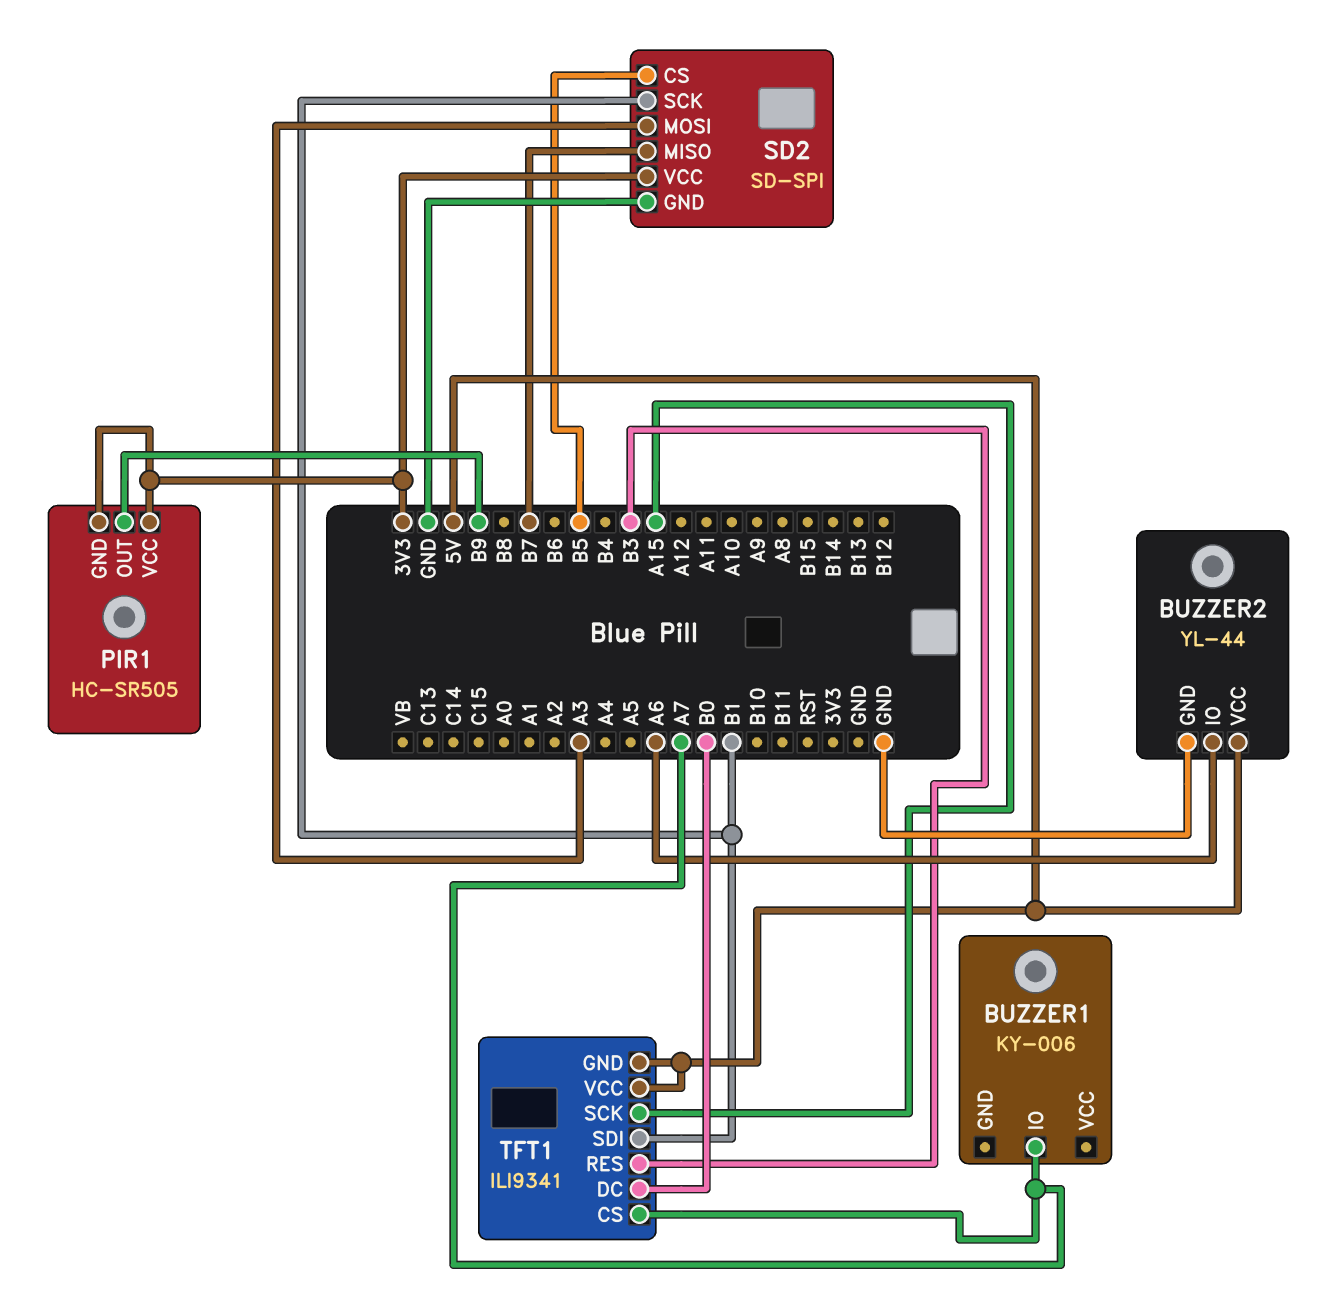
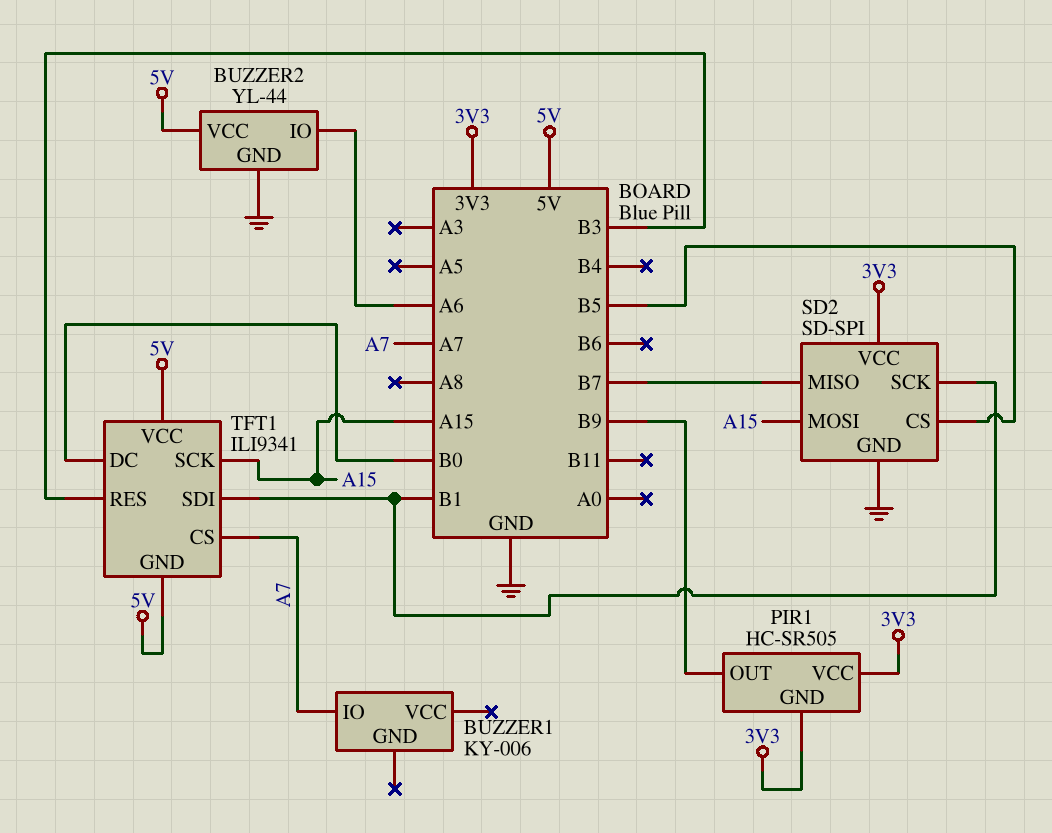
SD2 pin MOSI: A3 -> A15

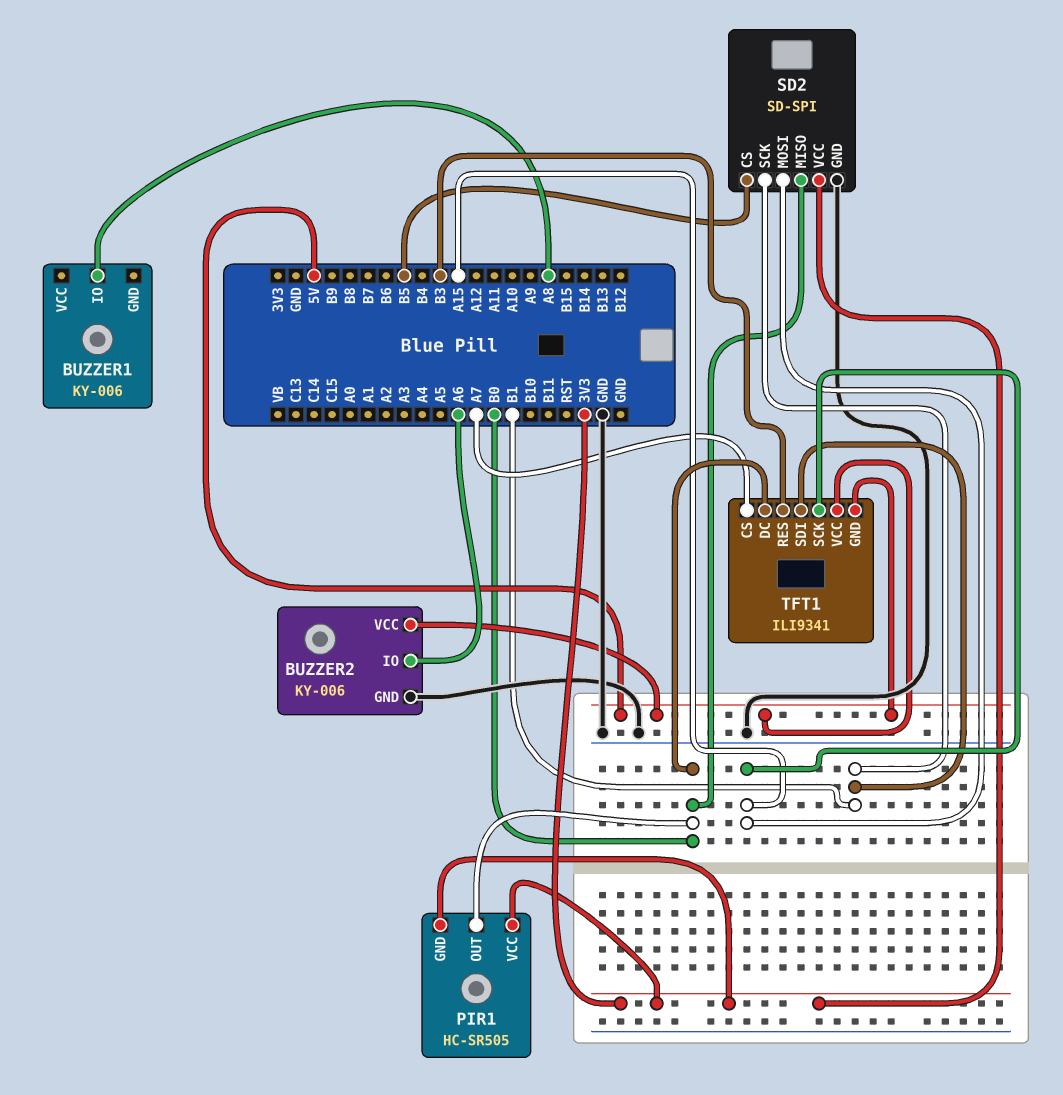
BUZZER1 pin IO: A7 -> A8
BUZZER2: YL-44 -> KY-006
PIR1 pin OUT: B9 -> B0
SD2 pin MISO: B7 -> B0

